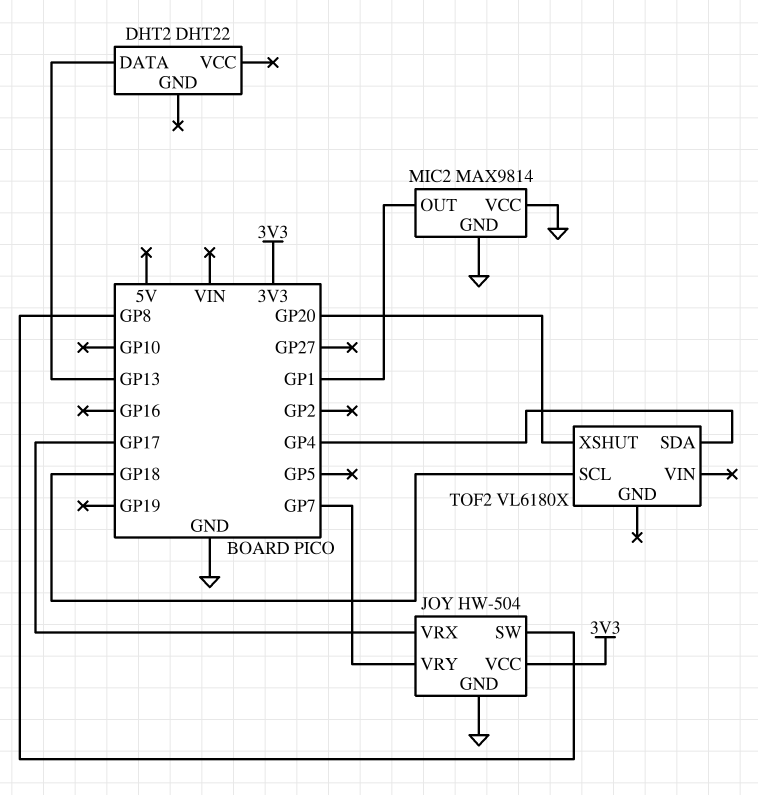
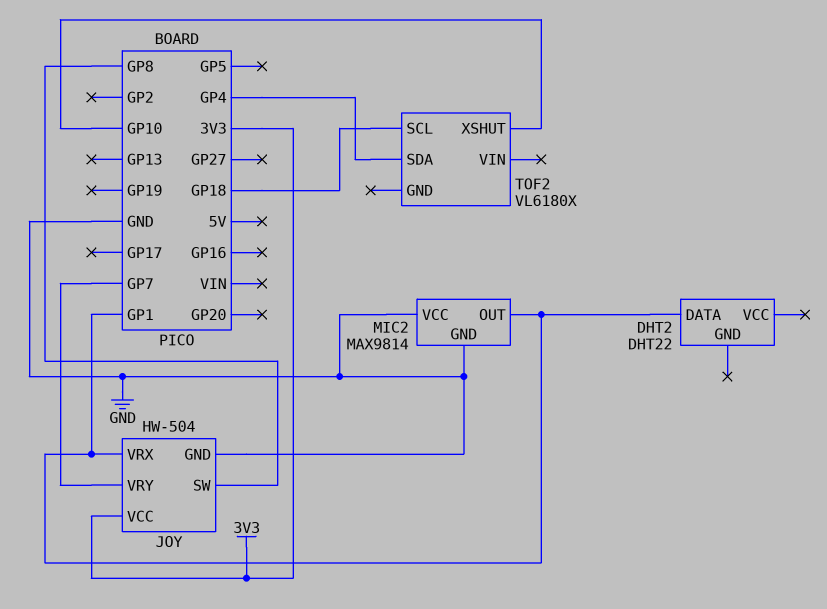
DHT2 pin DATA: GP13 -> GP1
JOY pin VRX: GP17 -> GP1
TOF2 pin XSHUT: GP20 -> GP10

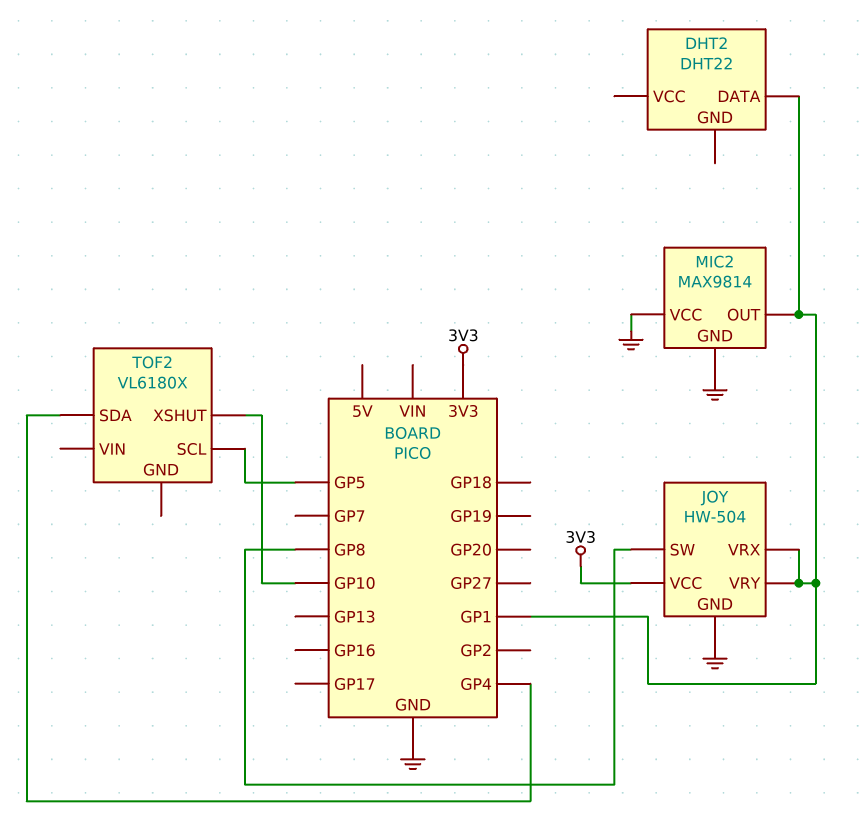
JOY pin VRY: GP7 -> GP1
TOF2 pin SCL: GP18 -> GP5

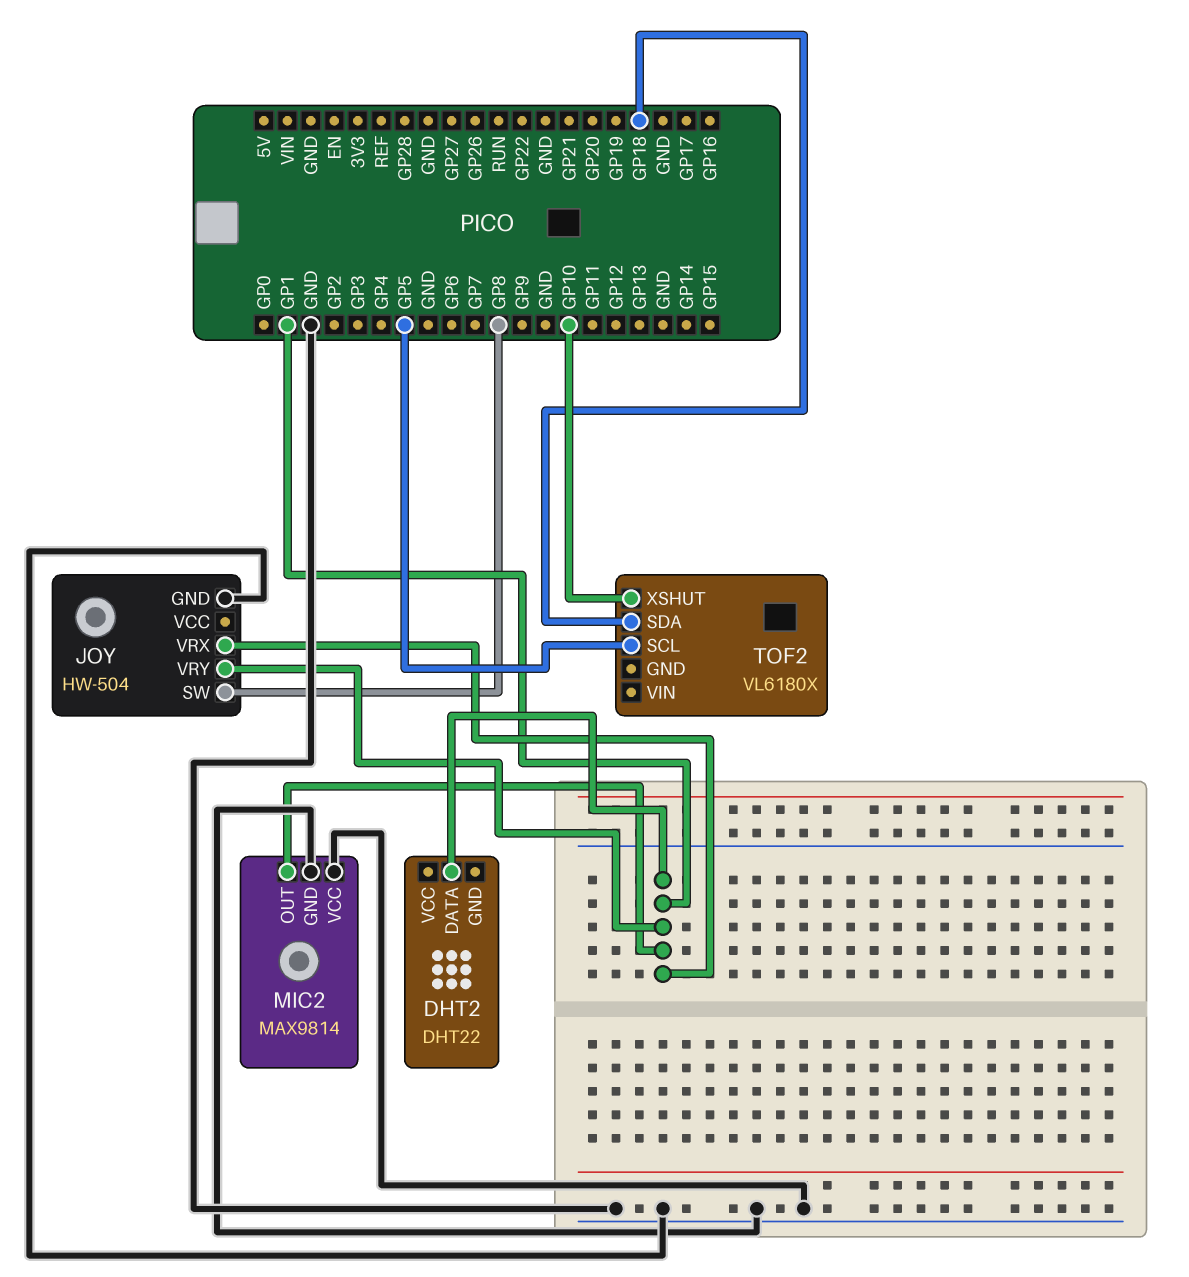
JOY pin VCC: 3V3 -> none
TOF2 pin SDA: GP4 -> GP18

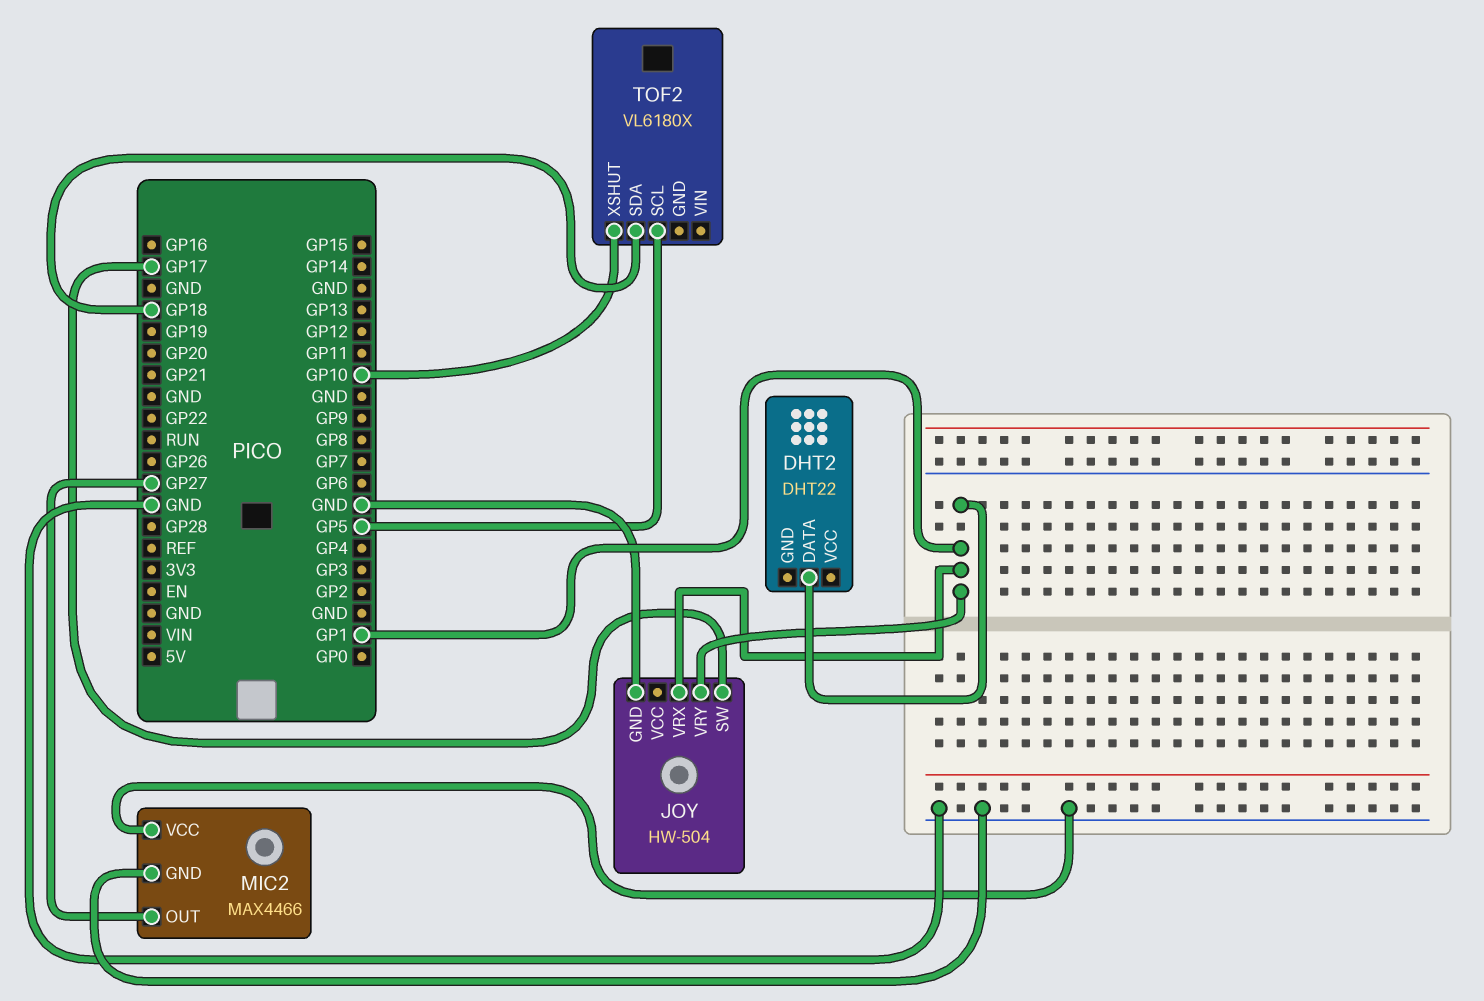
JOY pin SW: GP8 -> GP17
MIC2: MAX9814 -> MAX4466
MIC2 pin OUT: GP1 -> GP27

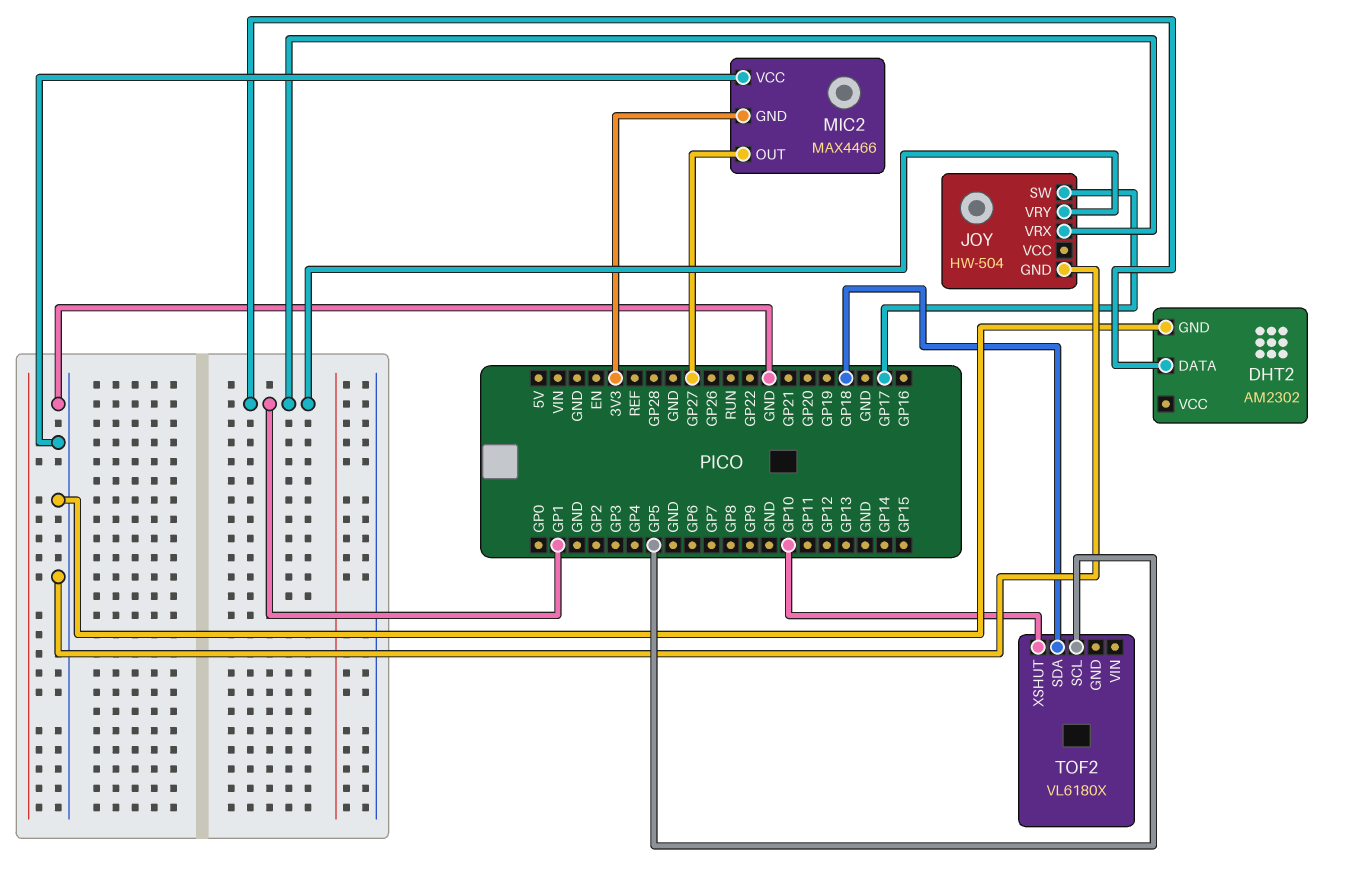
DHT2: DHT22 -> AM2302
DHT2 pin GND: none -> GND
MIC2 pin GND: GND -> 3V3

